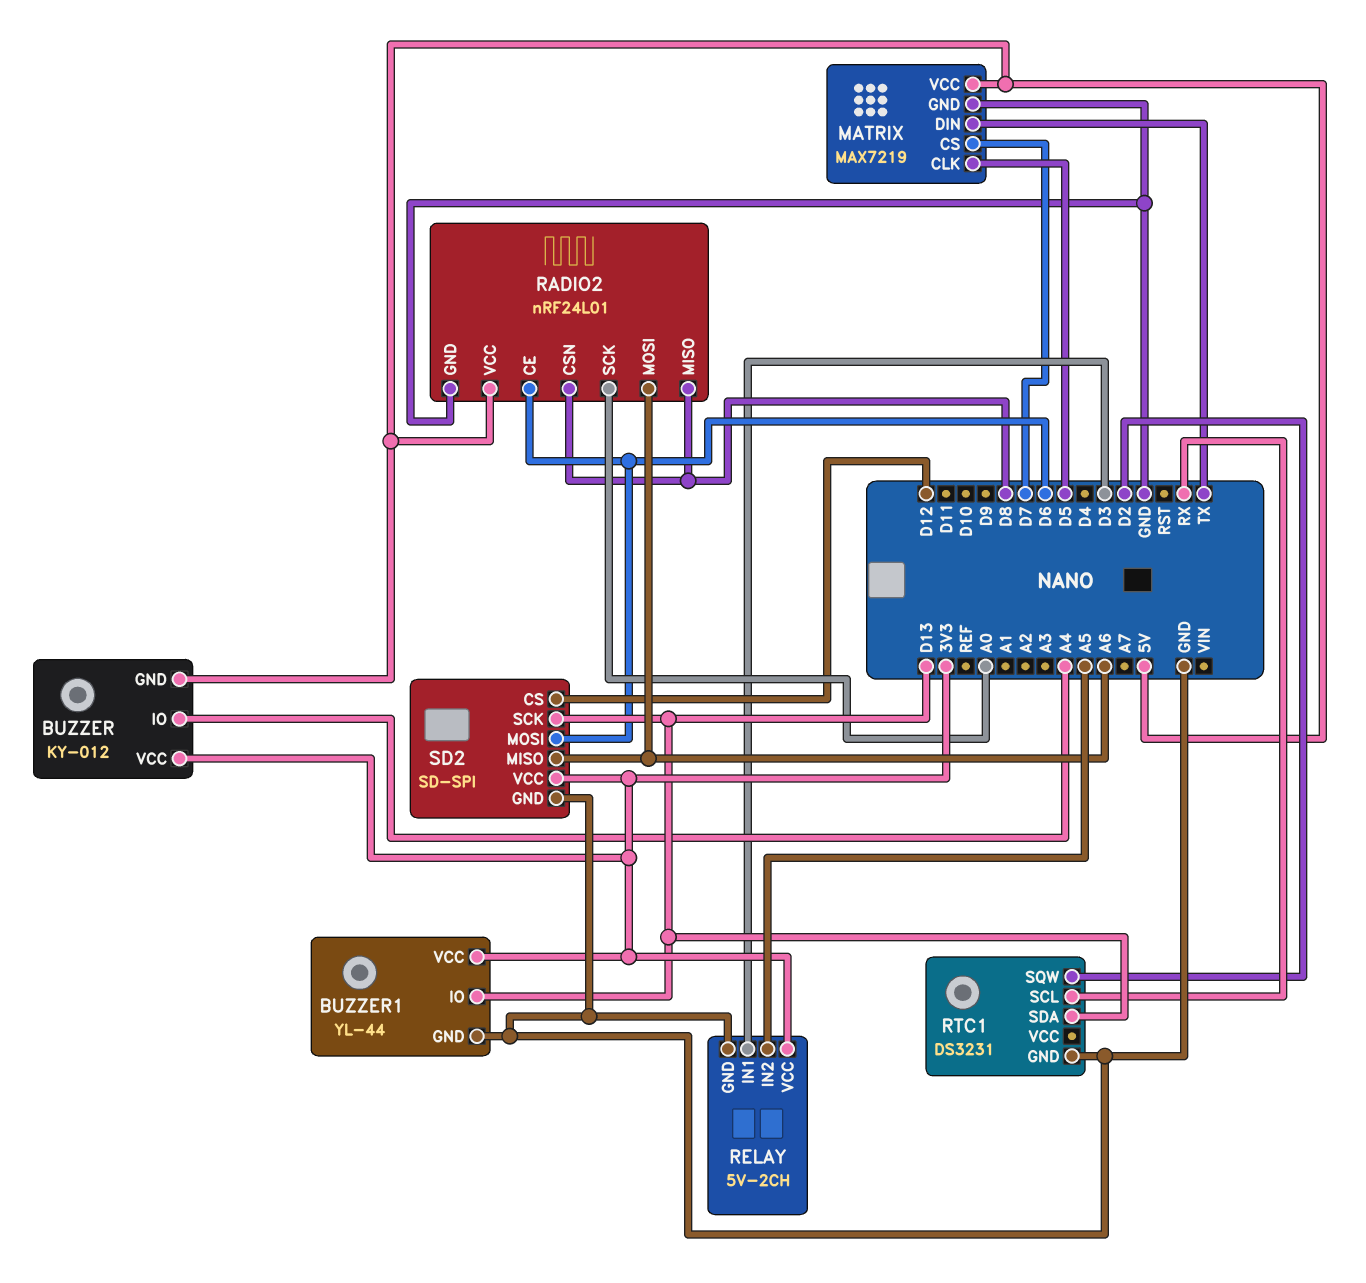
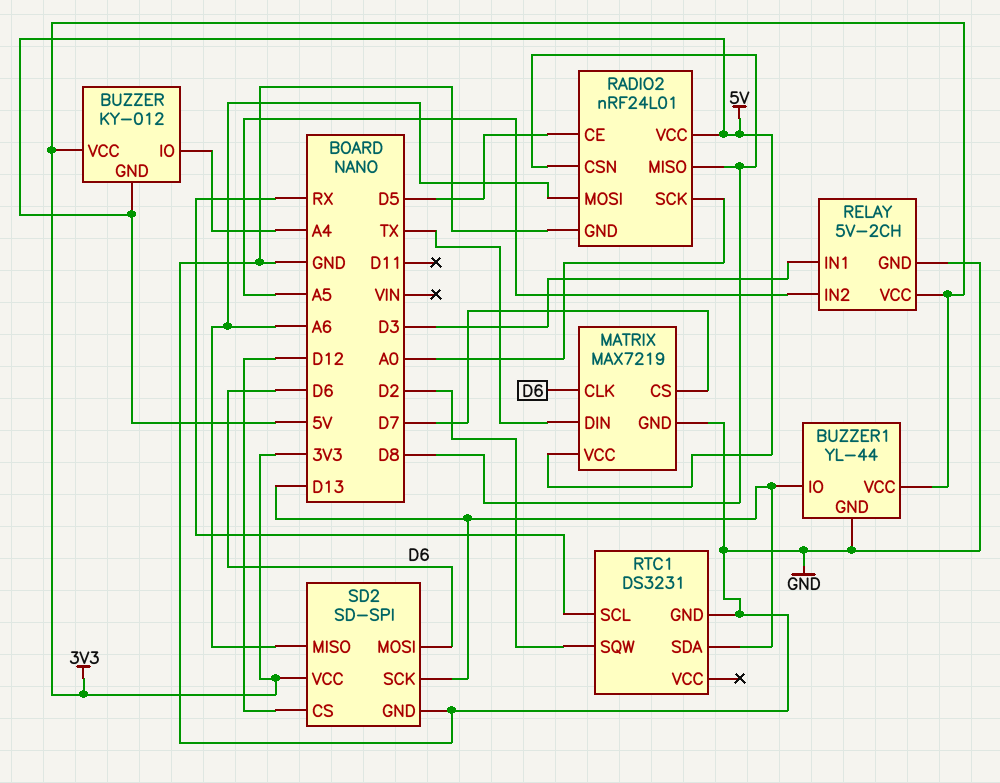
MATRIX pin CLK: D5 -> D6
RADIO2 pin CE: D6 -> D5

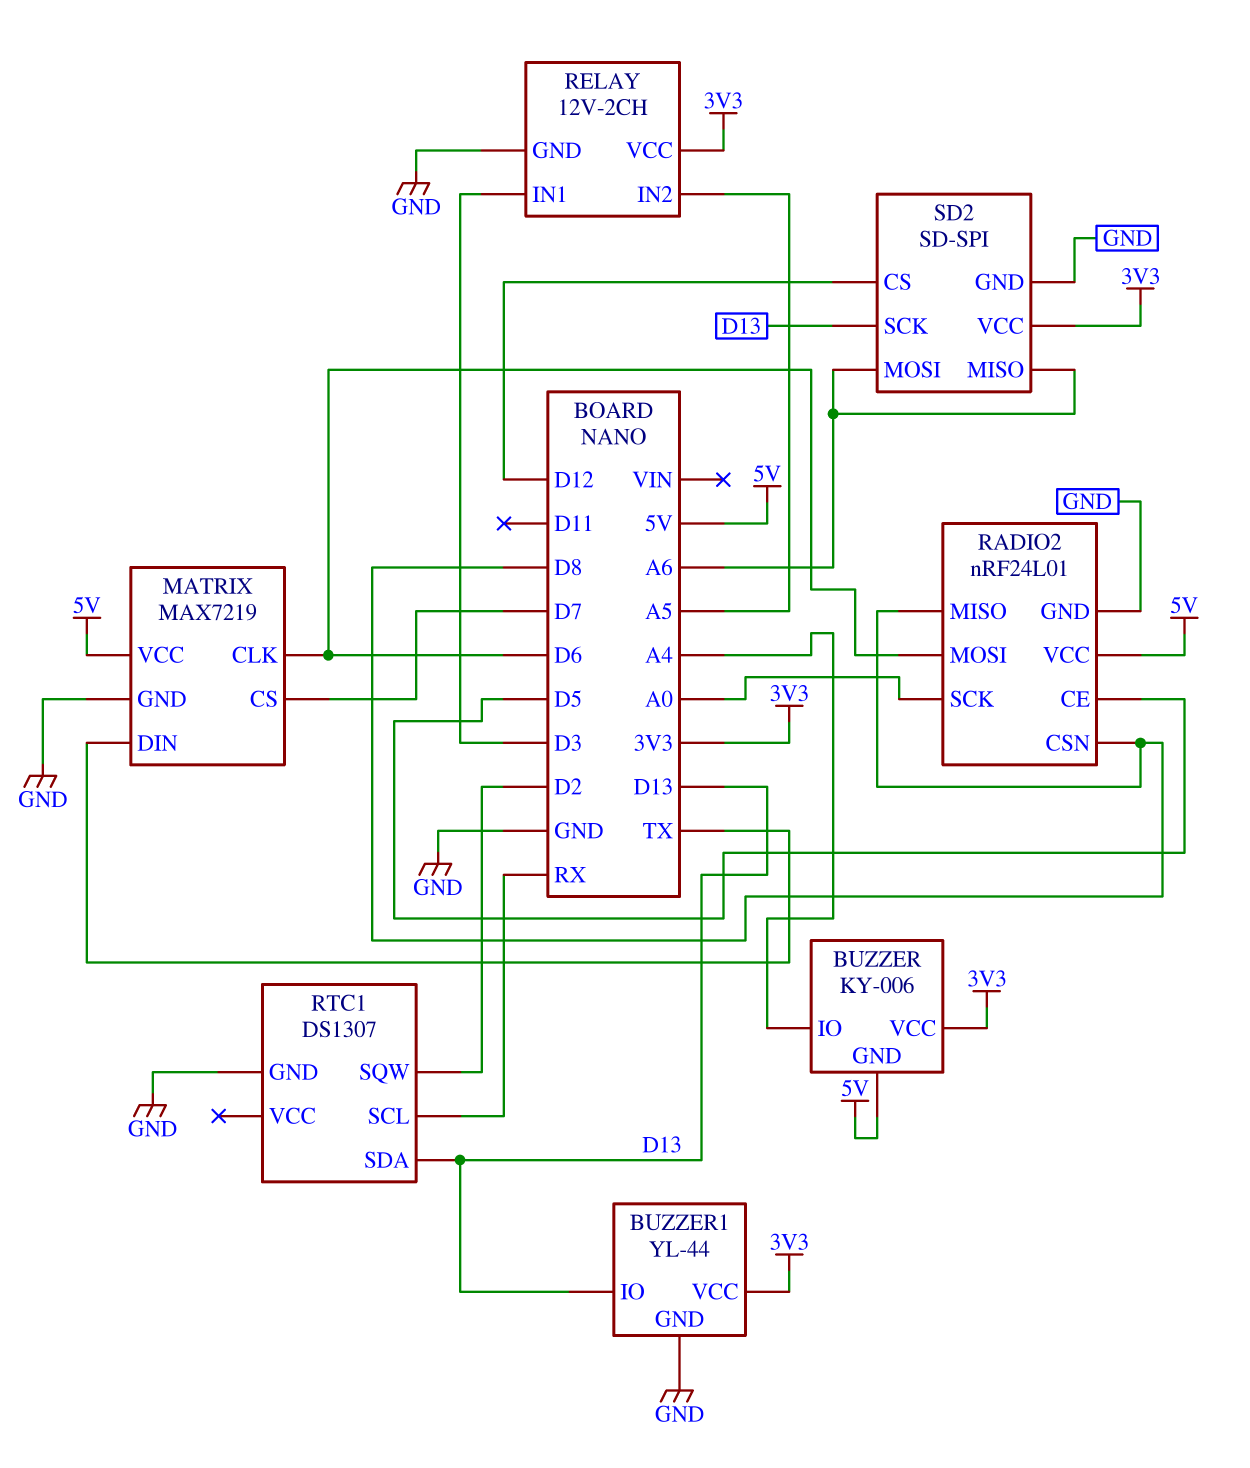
BUZZER: KY-012 -> KY-006
RADIO2 pin MOSI: A6 -> D6
RELAY: 5V-2CH -> 12V-2CH
RTC1: DS3231 -> DS1307
SD2 pin MOSI: D6 -> A6

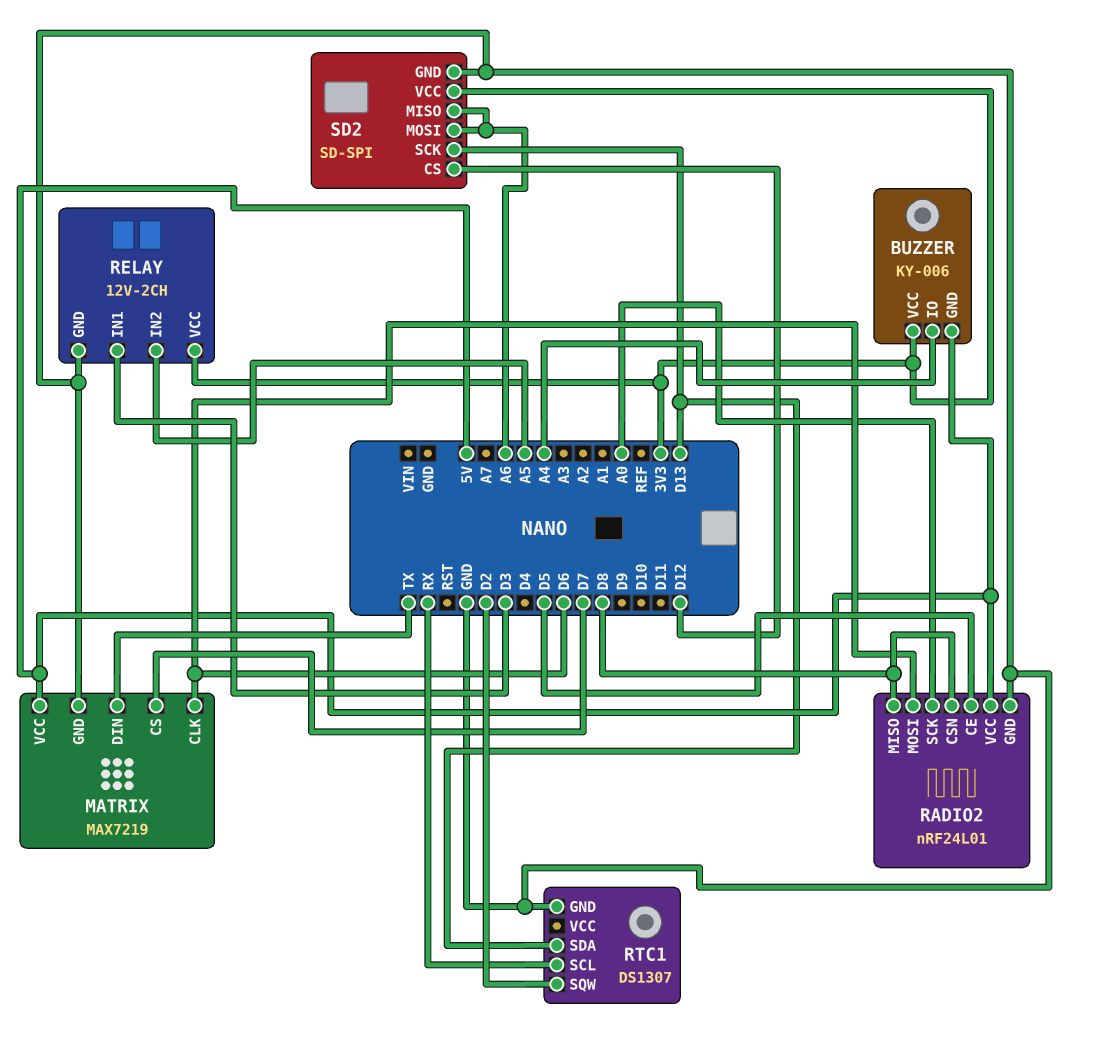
BUZZER1: YL-44 -> none
BUZZER1 pin GND: GND -> none
BUZZER1 pin IO: D13 -> none
BUZZER1 pin VCC: 3V3 -> none

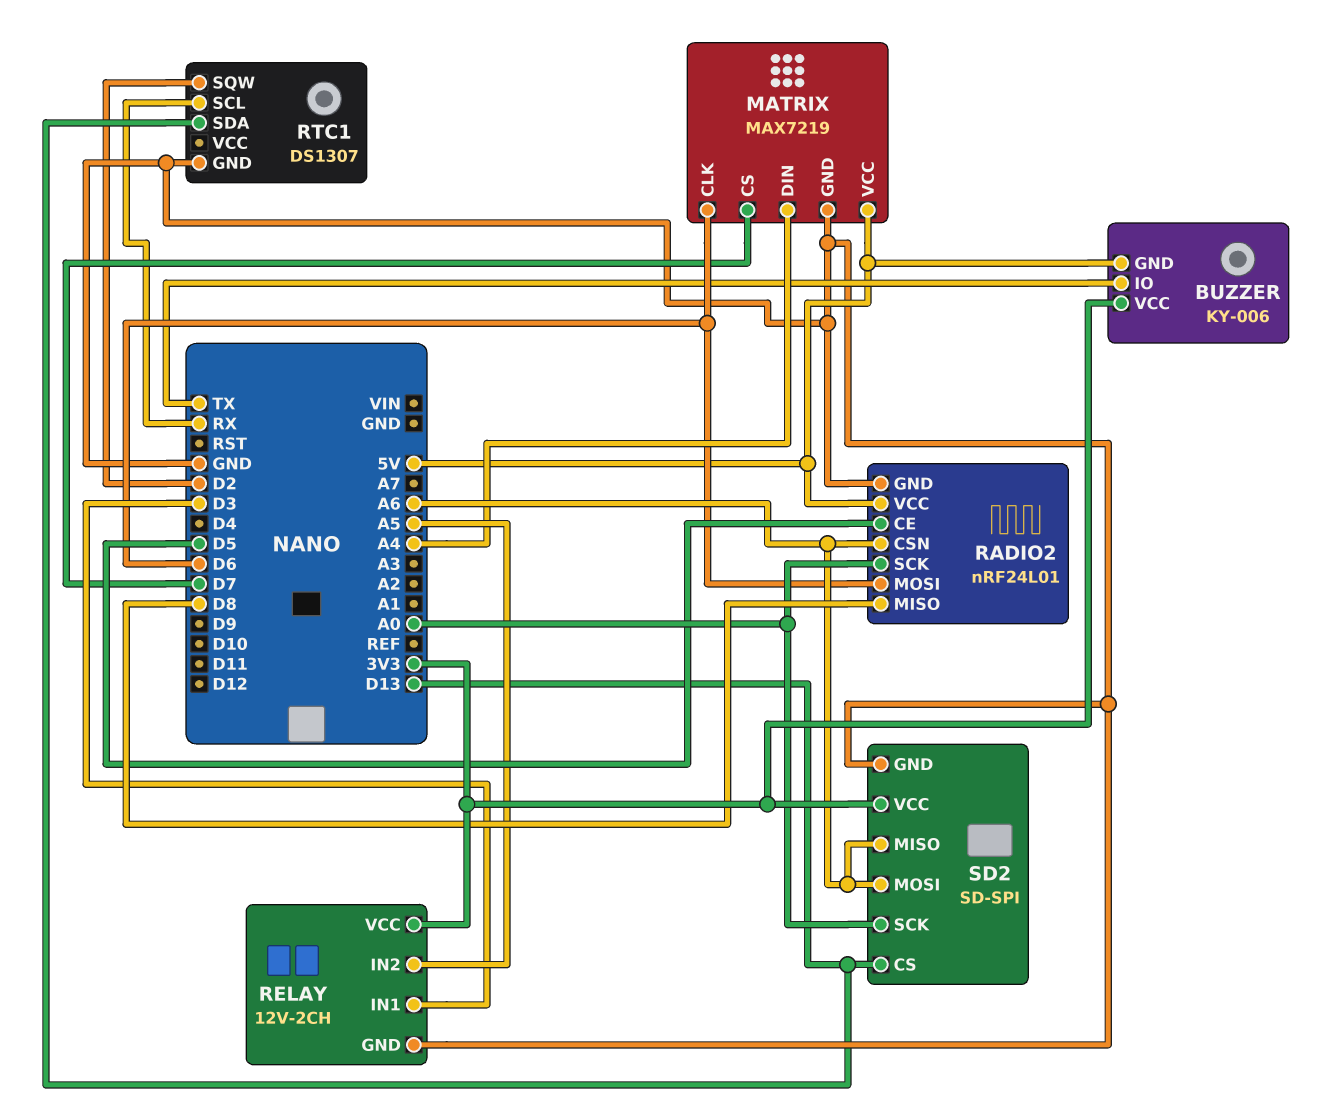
BUZZER pin IO: A4 -> TX
MATRIX pin DIN: TX -> A4
RADIO2 pin CSN: D8 -> A6
SD2 pin CS: D12 -> D13
SD2 pin SCK: D13 -> A0

